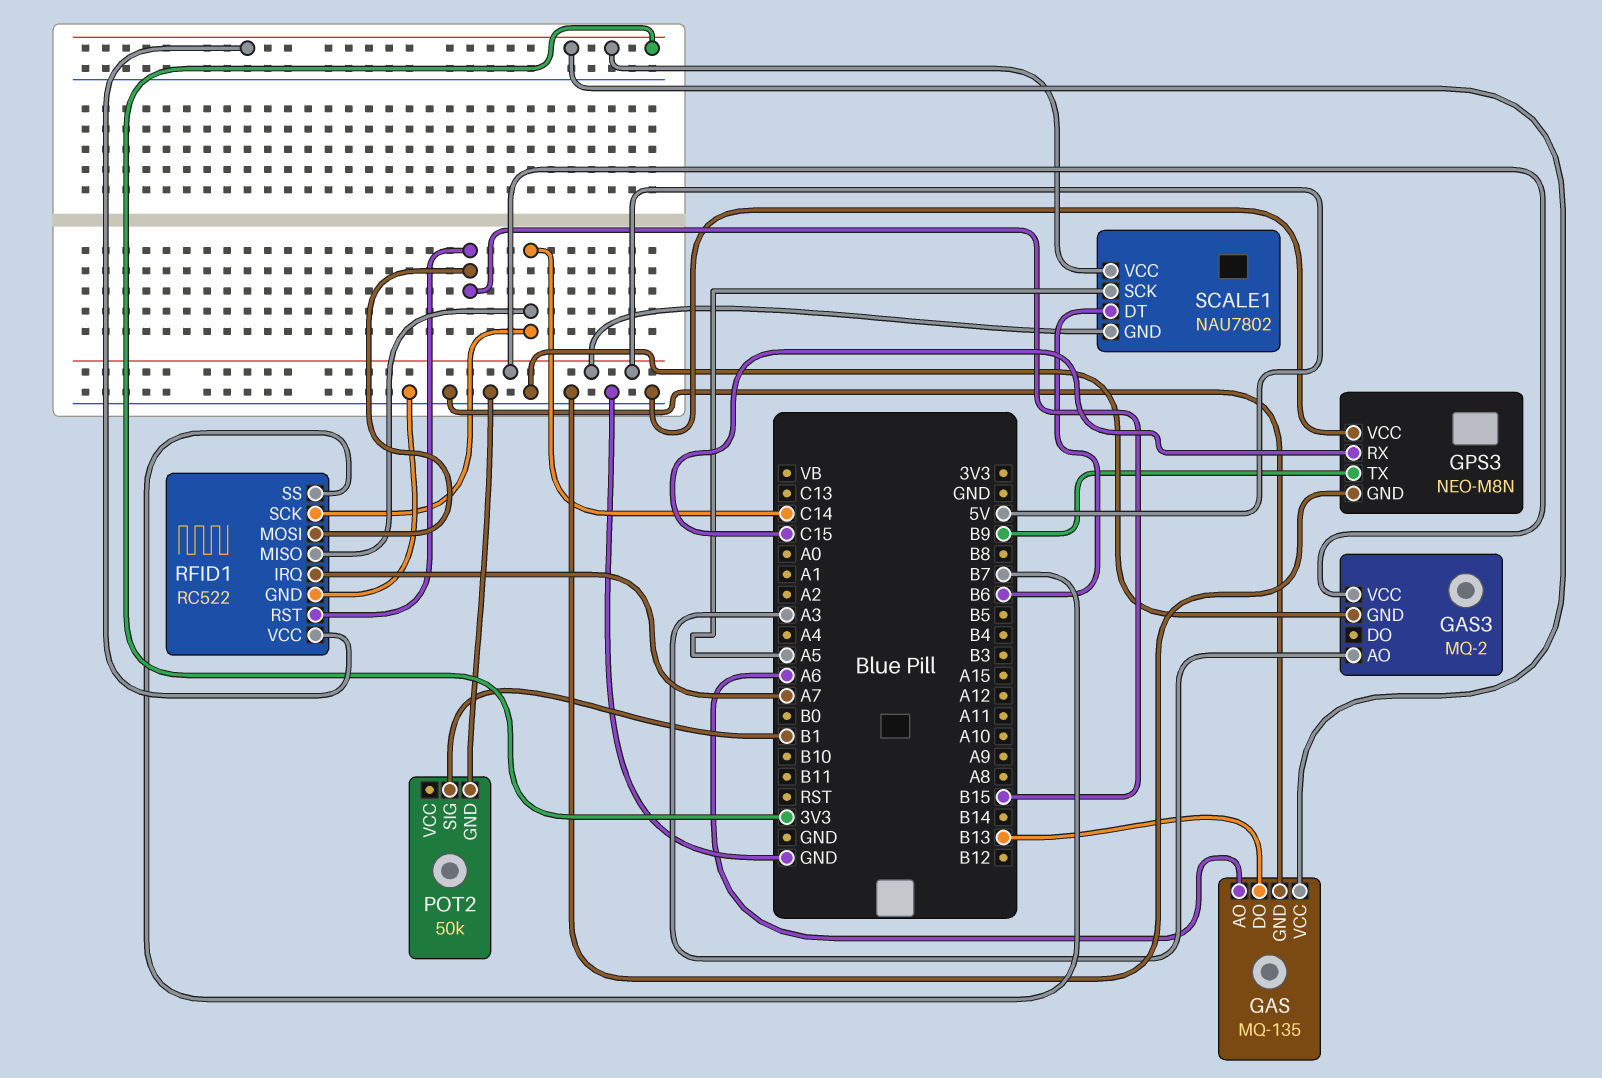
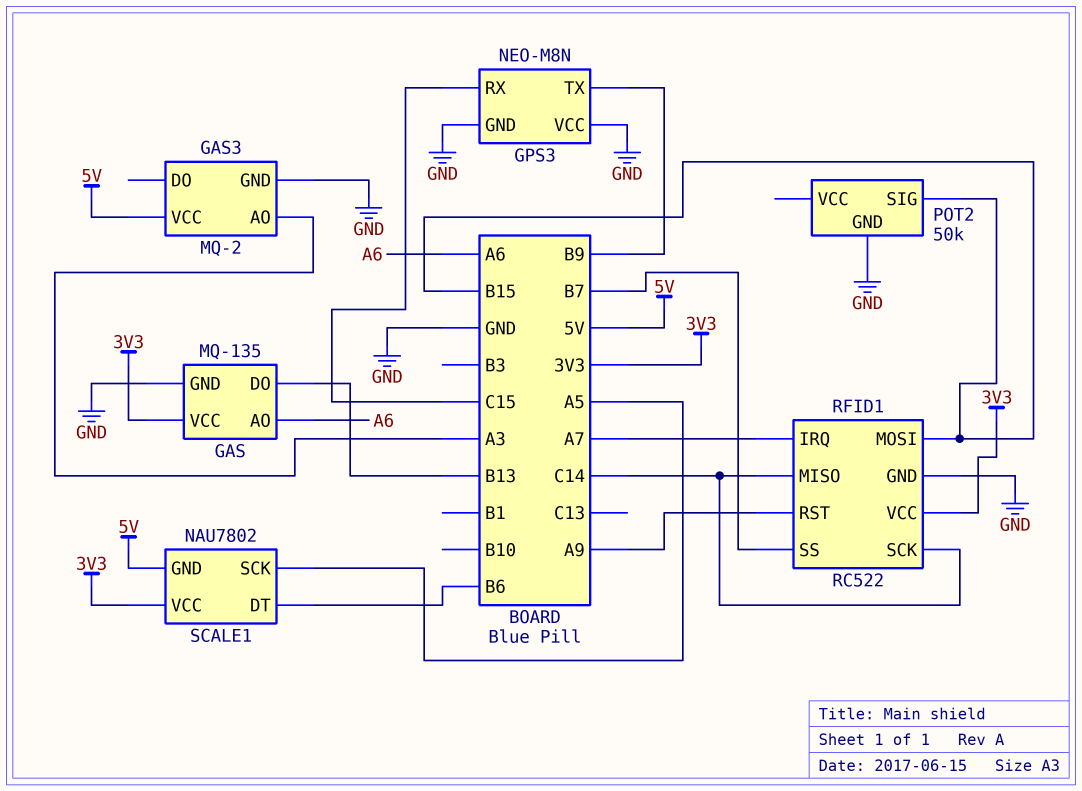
POT2 pin SIG: B1 -> B15
RFID1 pin RST: B15 -> A9

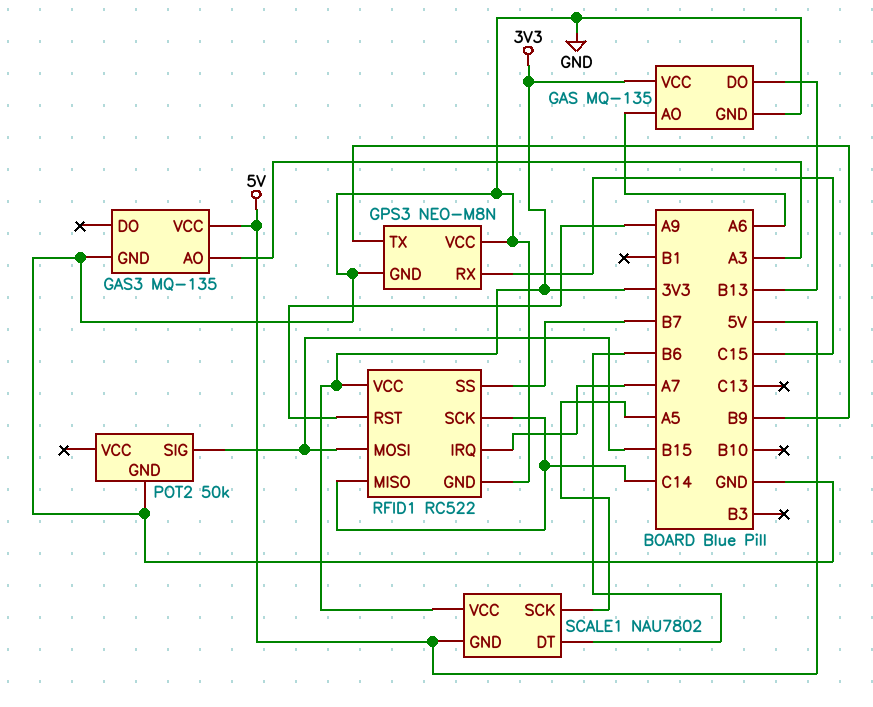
GAS3: MQ-2 -> MQ-135

